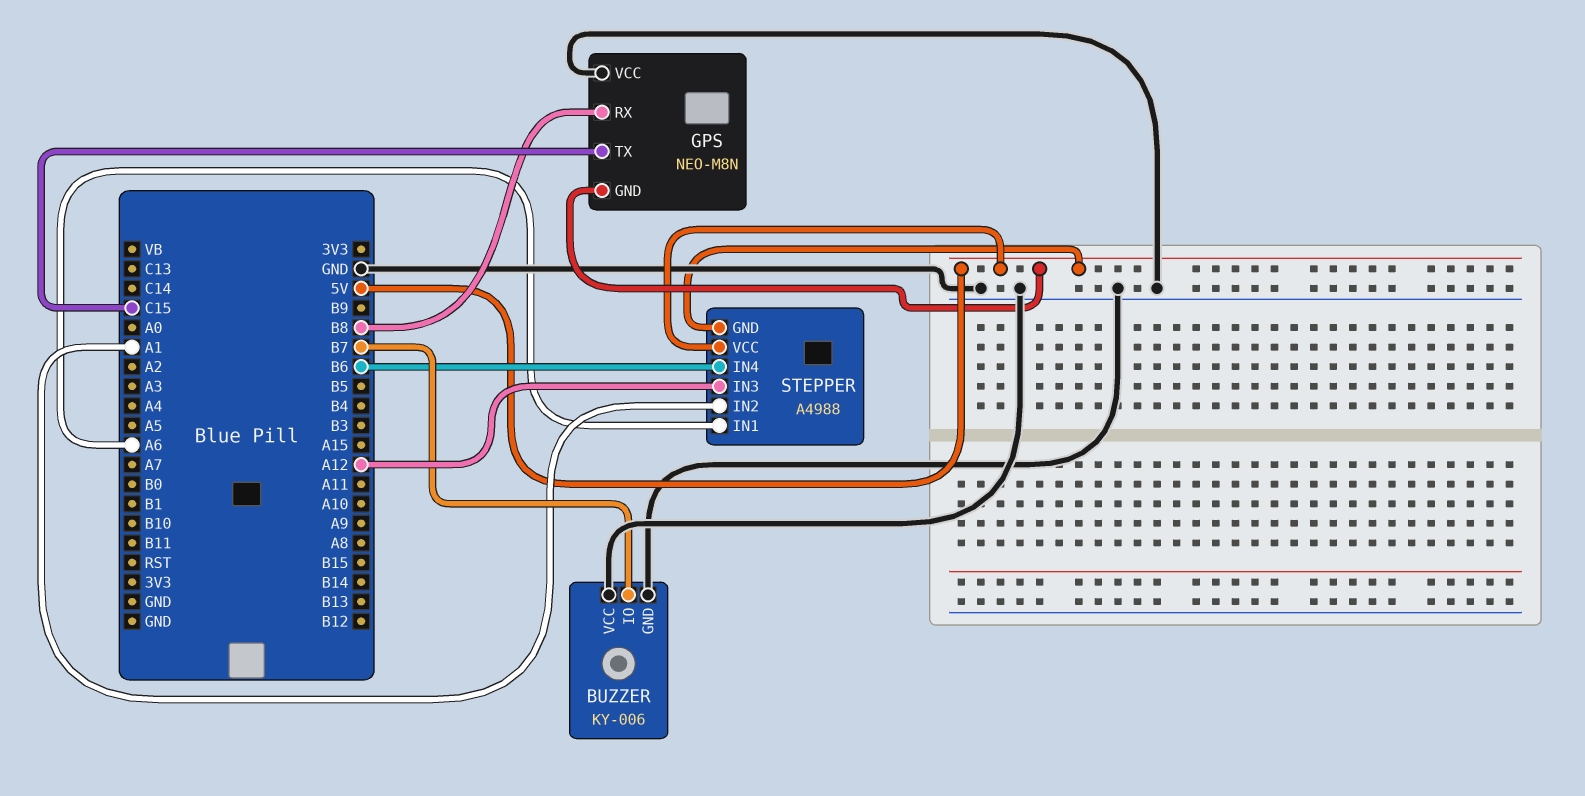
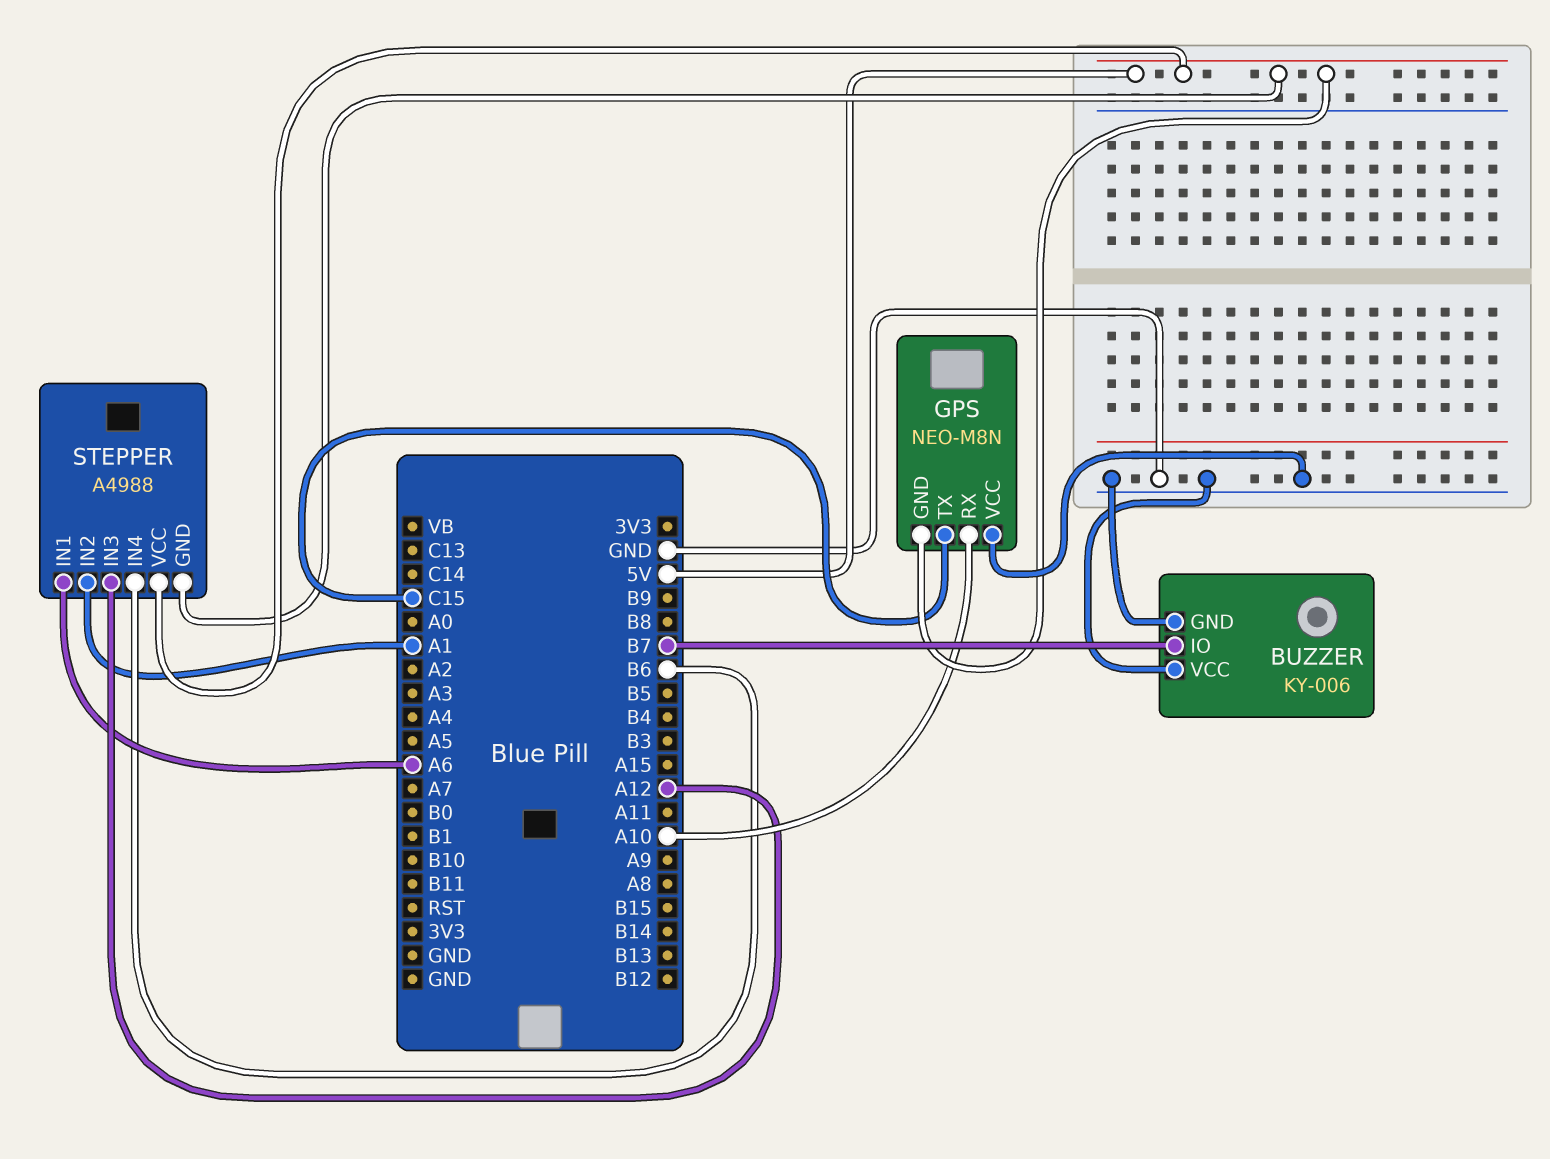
GPS pin RX: B8 -> A10

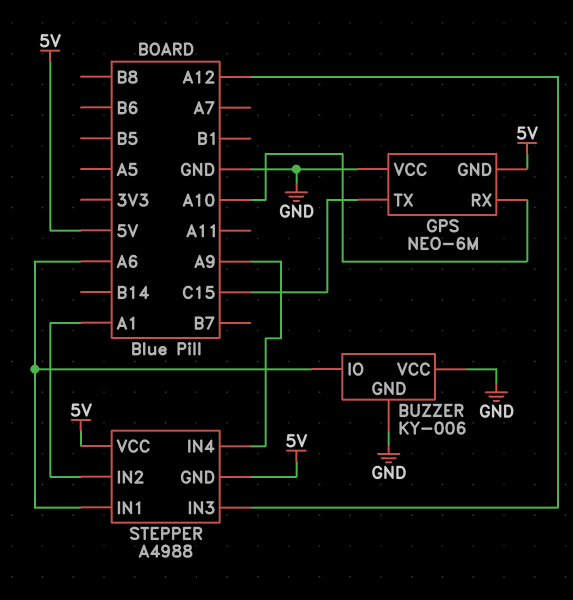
BUZZER pin IO: B7 -> A6
GPS: NEO-M8N -> NEO-6M
STEPPER pin IN4: B6 -> A9

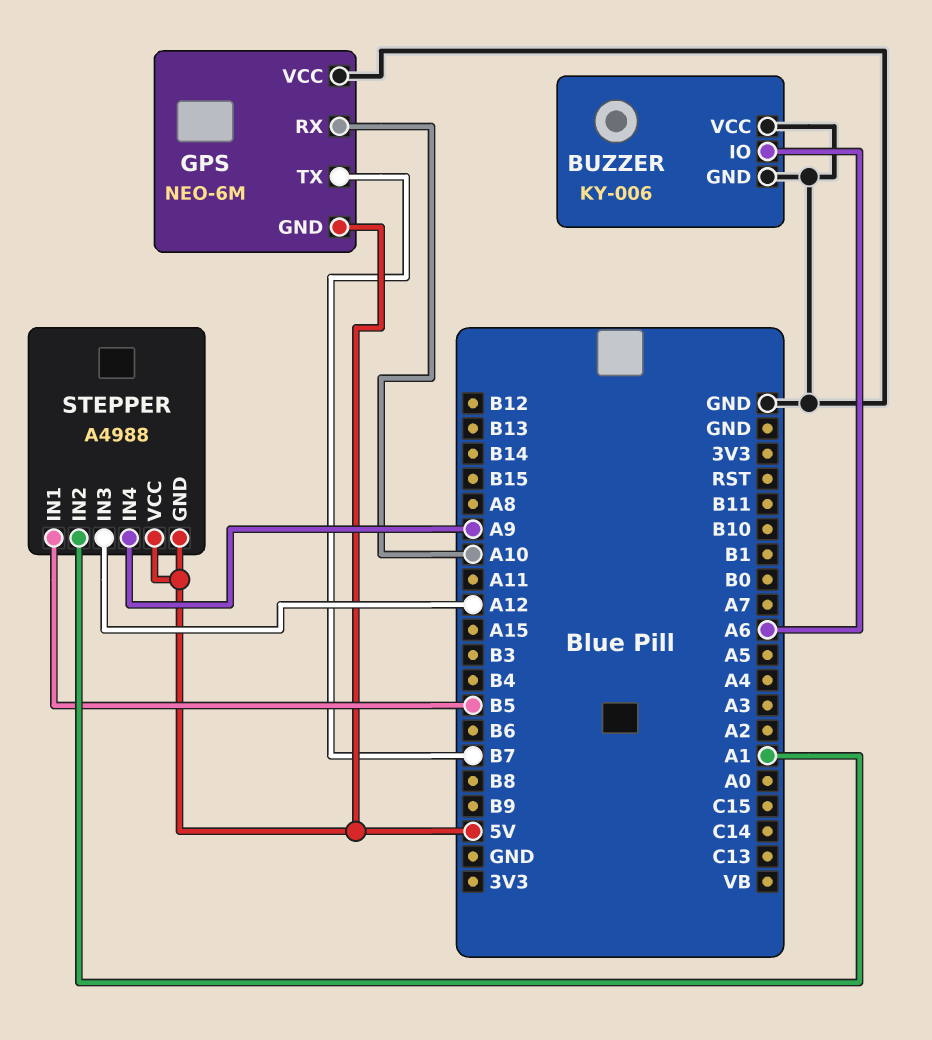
GPS pin TX: C15 -> B7
STEPPER pin IN1: A6 -> B5

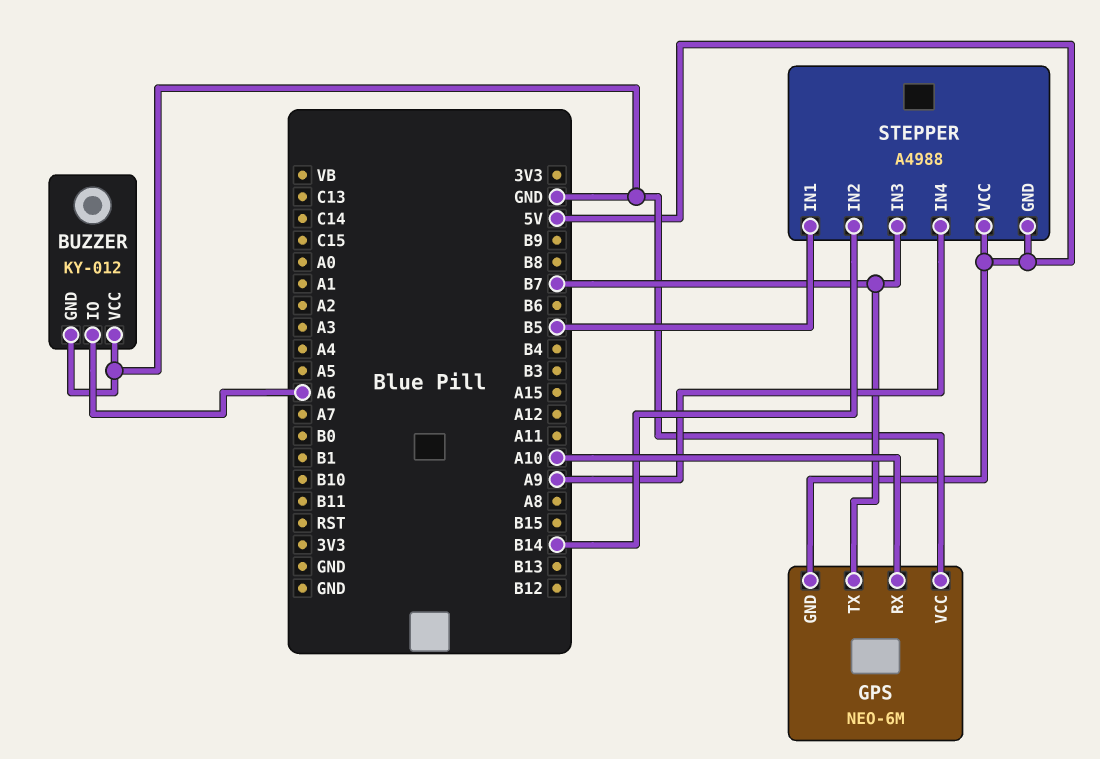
BUZZER: KY-006 -> KY-012
STEPPER pin IN2: A1 -> B14
STEPPER pin IN3: A12 -> B7

